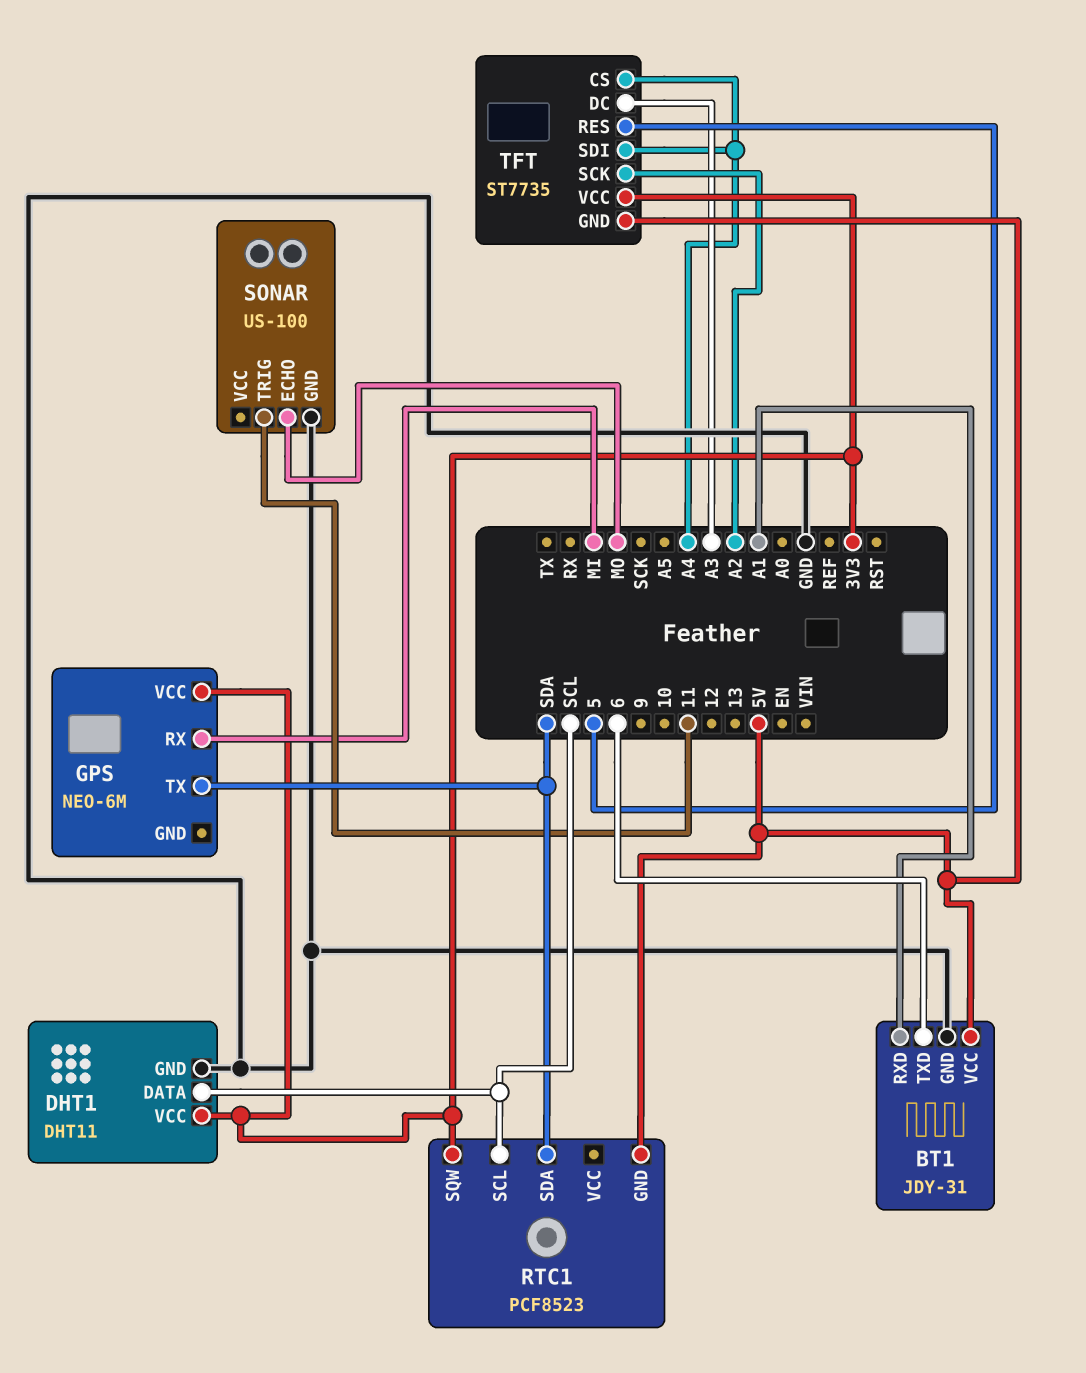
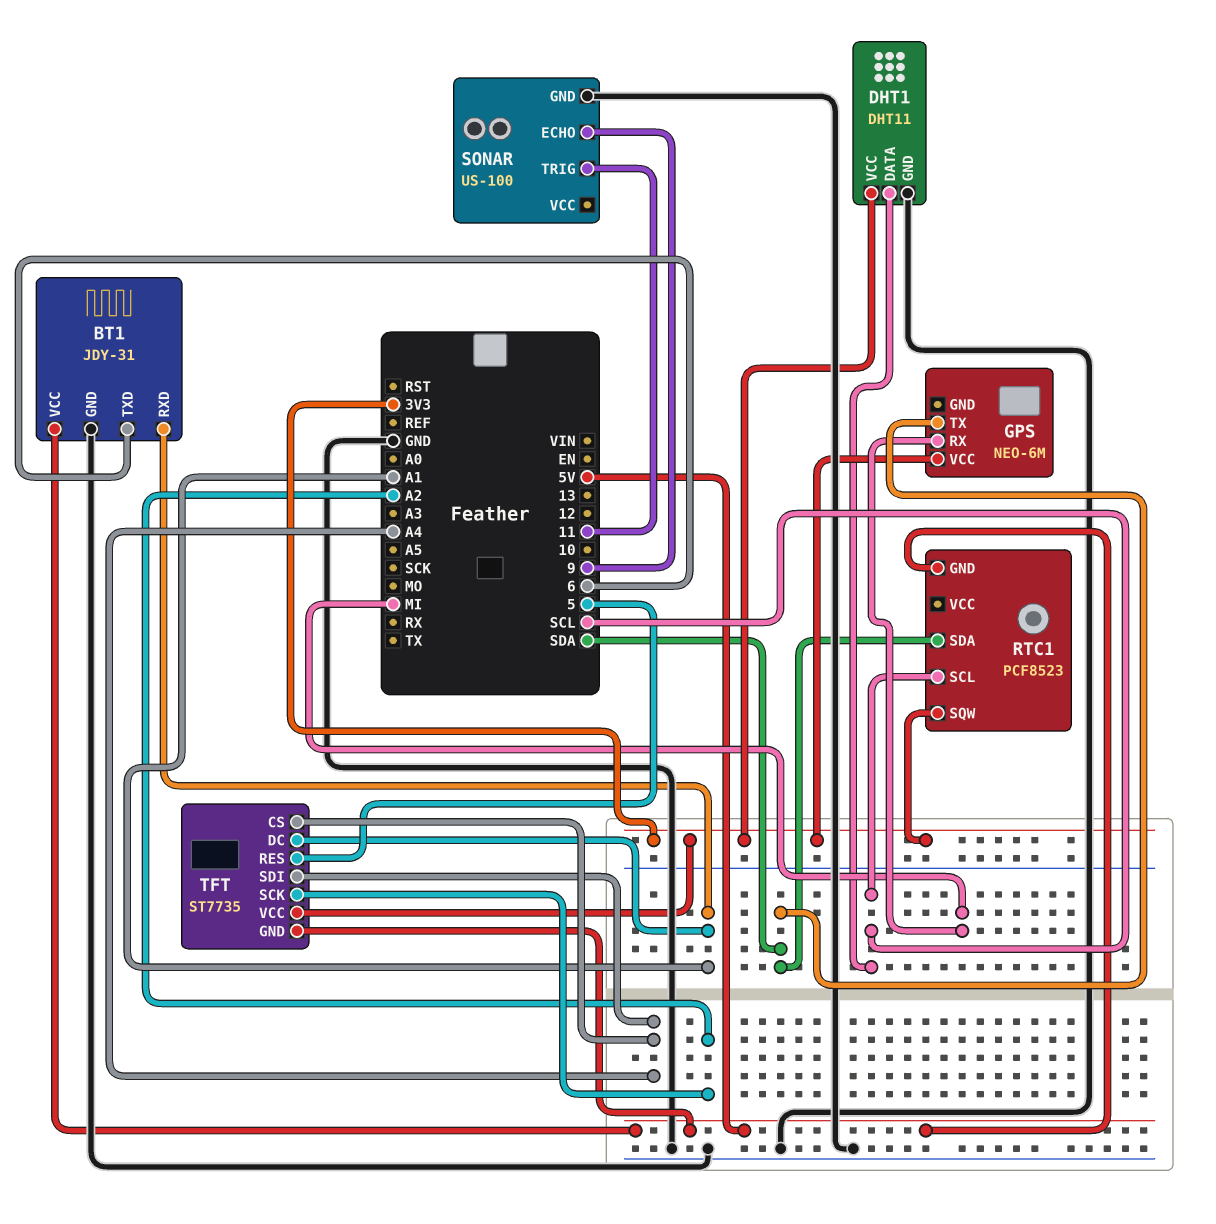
SONAR pin ECHO: MO -> 9
TFT pin DC: A3 -> A1

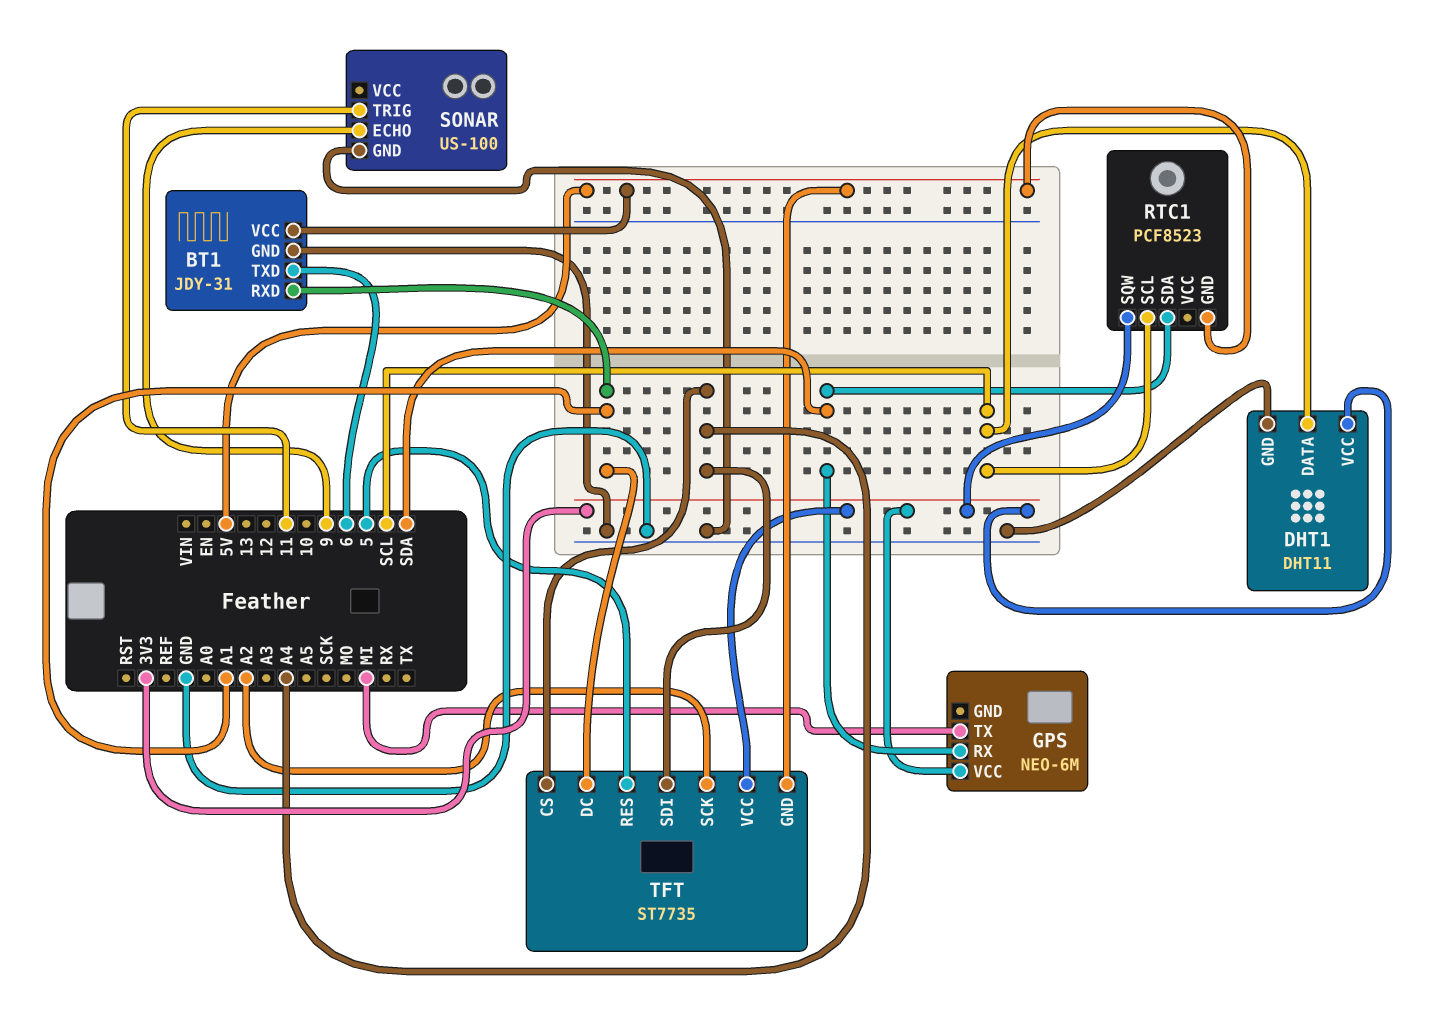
GPS pin RX: MI -> SDA
GPS pin TX: SDA -> MI

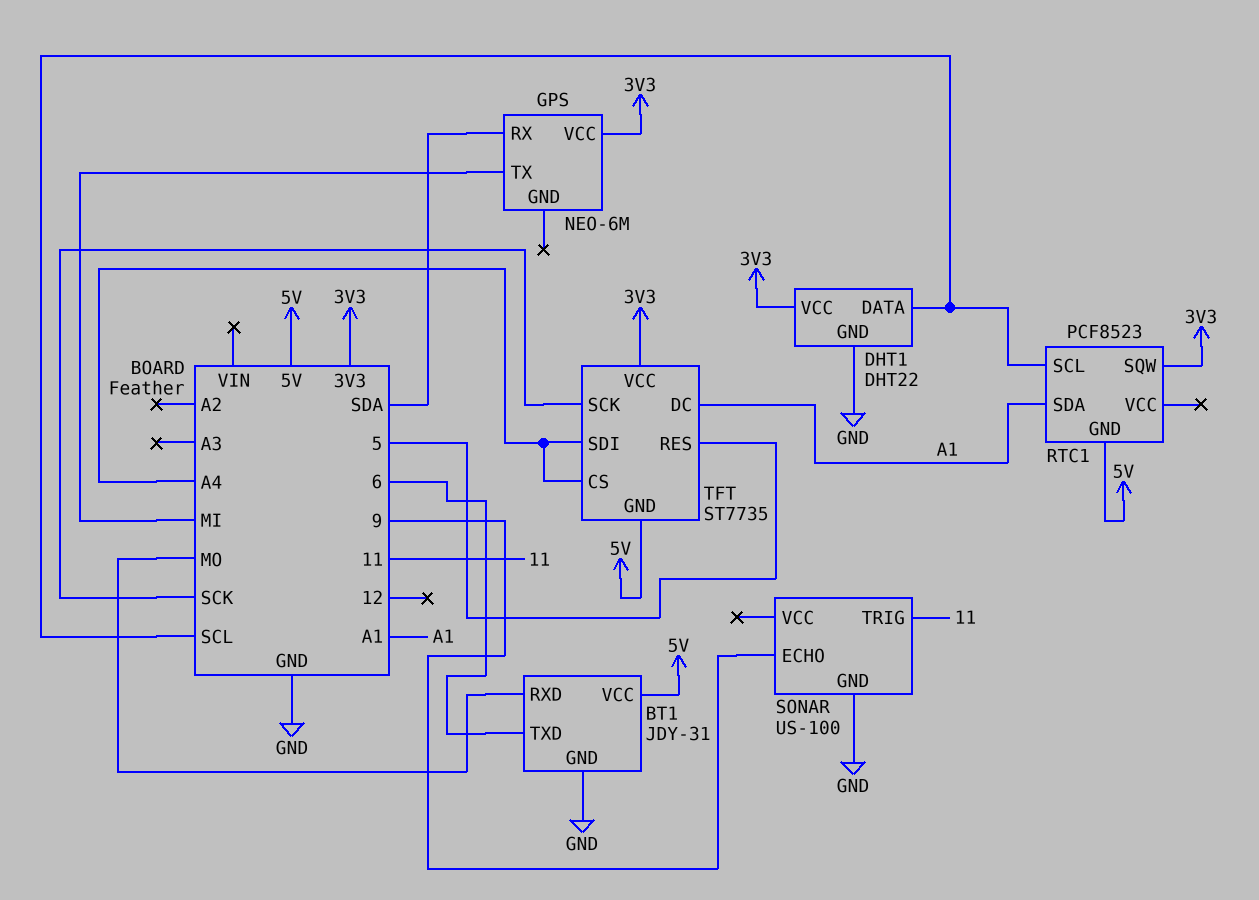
BT1 pin RXD: A1 -> MO
DHT1: DHT11 -> DHT22
RTC1 pin SDA: SDA -> A1
TFT pin SCK: A2 -> SCK

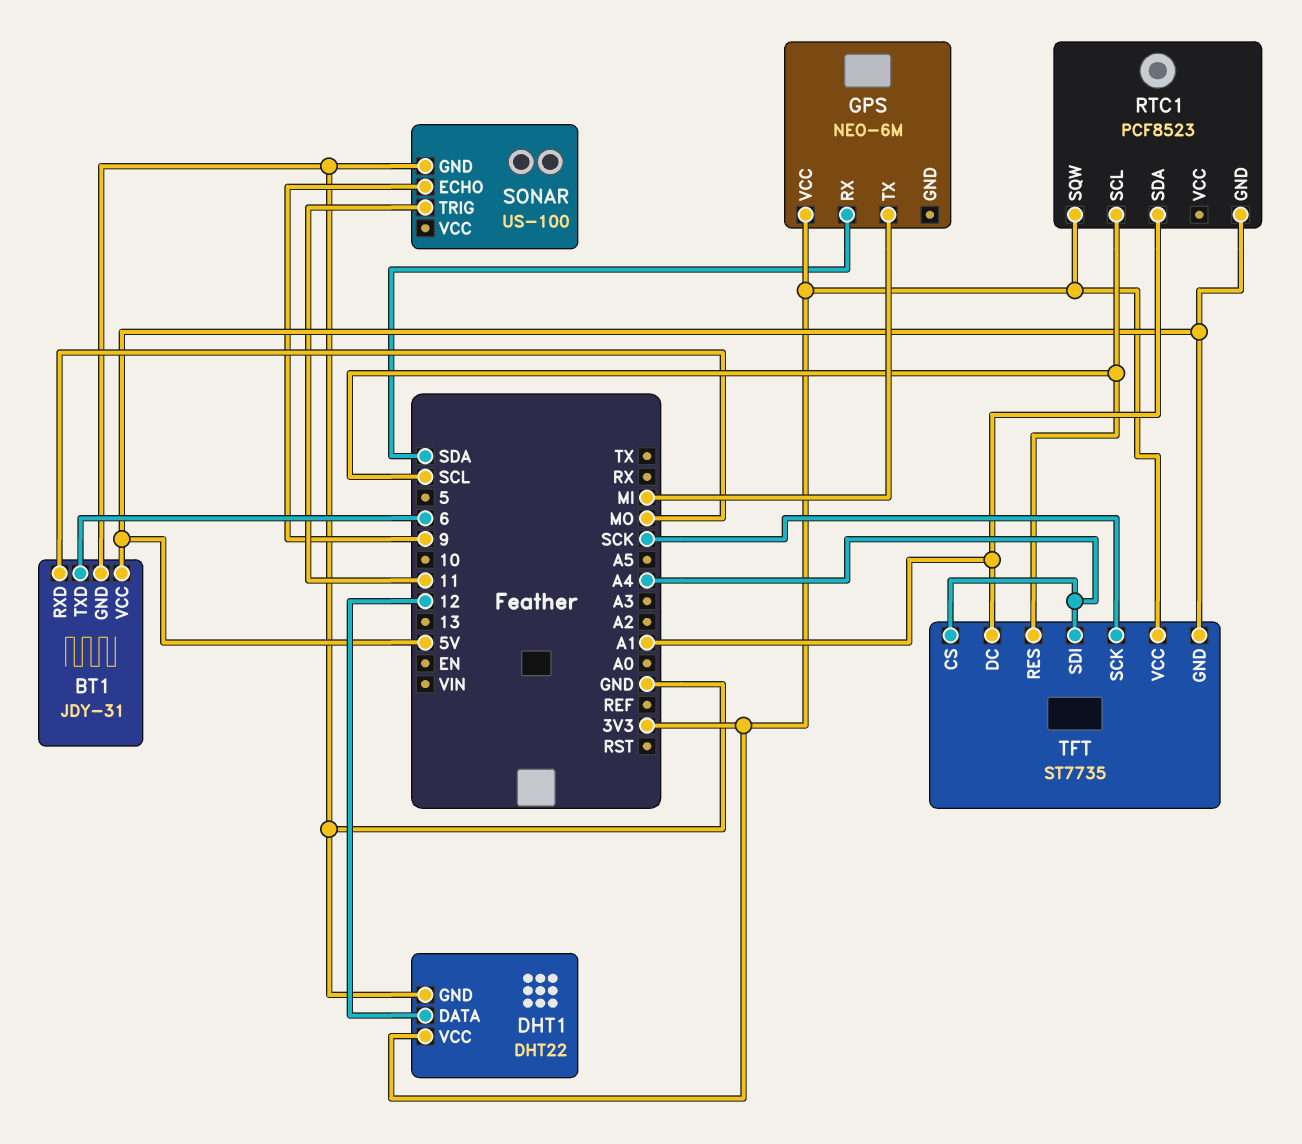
DHT1 pin DATA: SCL -> 12
TFT pin RES: 5 -> SCL

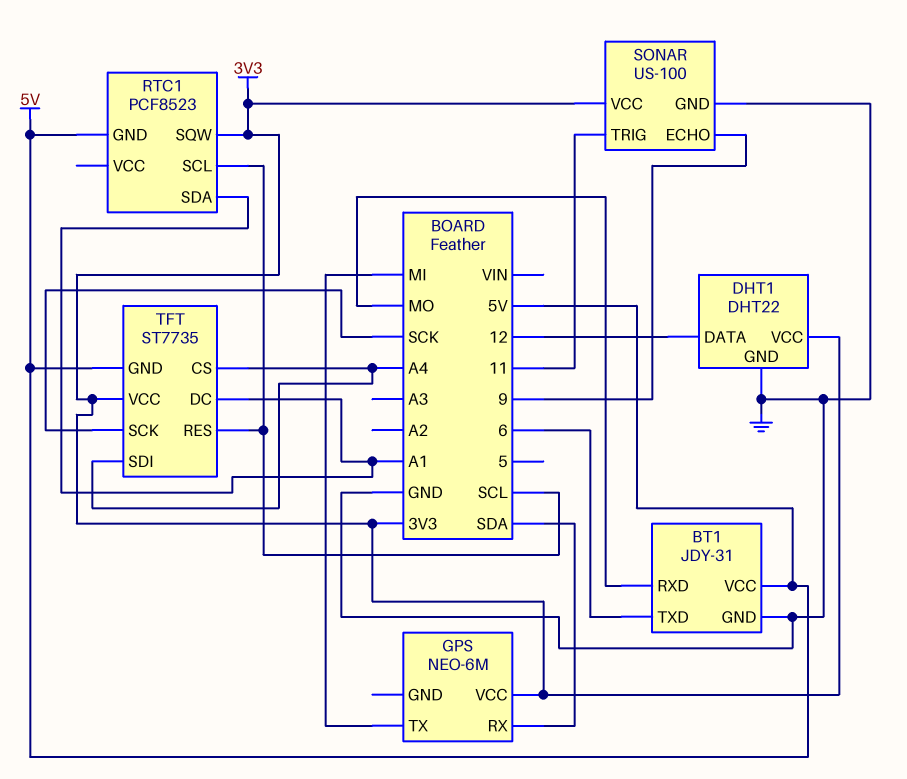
SONAR pin VCC: none -> 3V3

